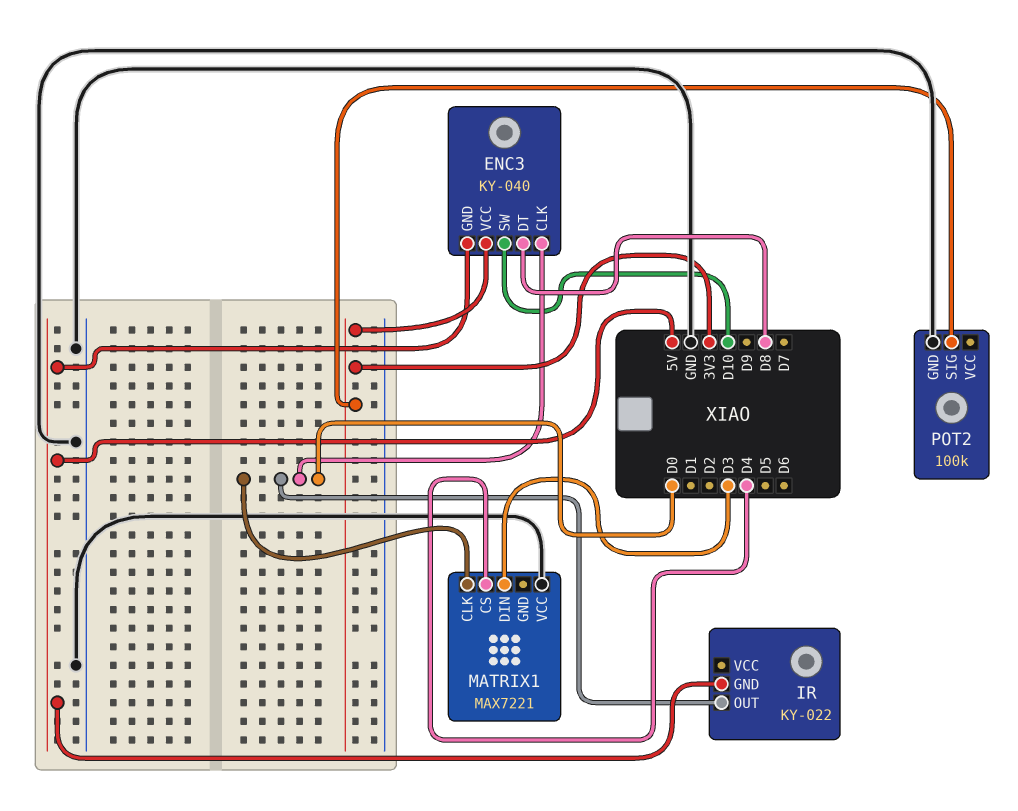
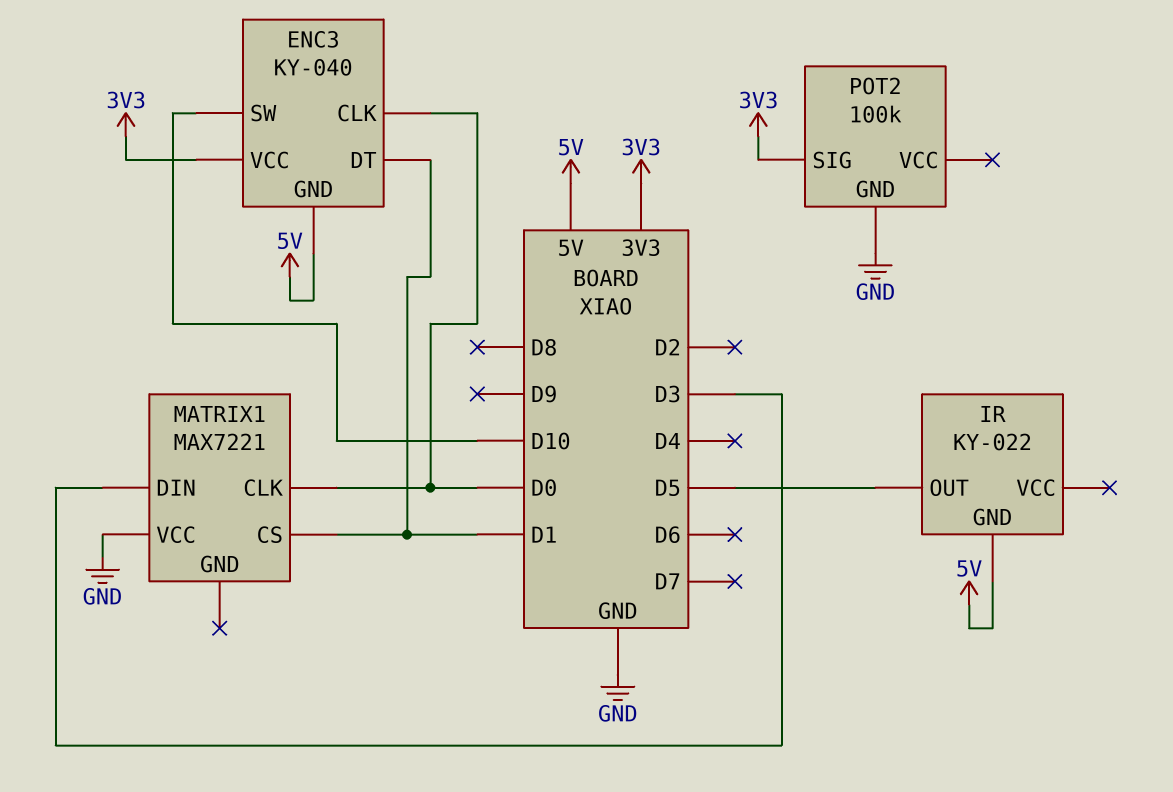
ENC3 pin DT: D8 -> D1
IR pin OUT: D0 -> D5
MATRIX1 pin CS: D4 -> D1

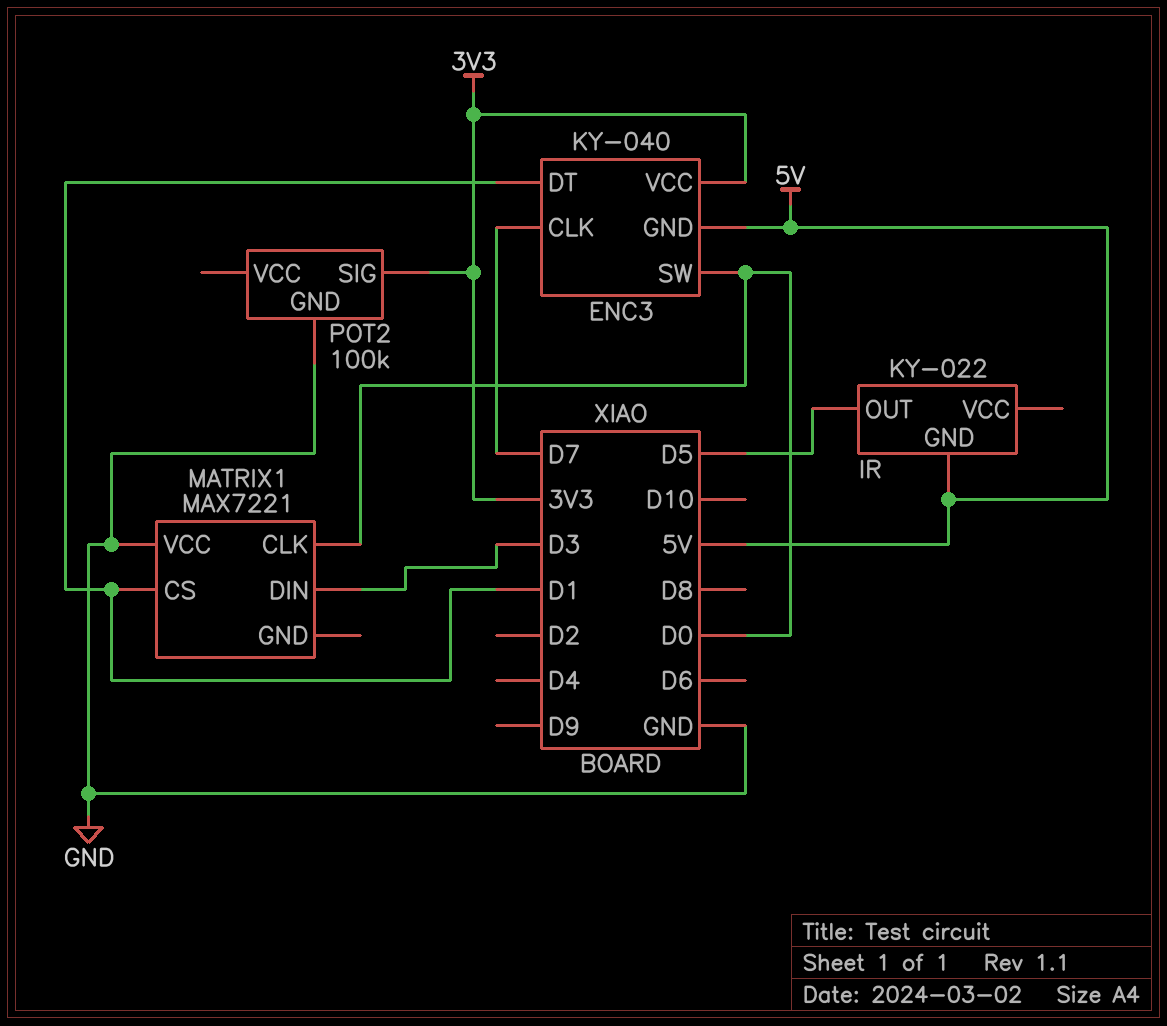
ENC3 pin CLK: D0 -> D7
ENC3 pin SW: D10 -> D0

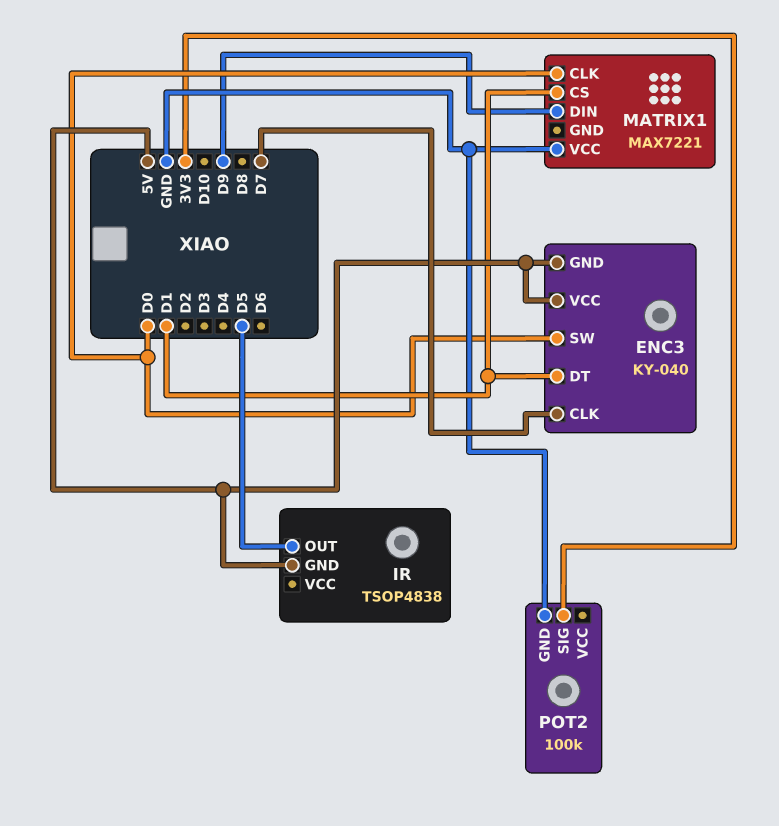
ENC3 pin VCC: 3V3 -> 5V
IR: KY-022 -> TSOP4838
MATRIX1 pin DIN: D3 -> D9

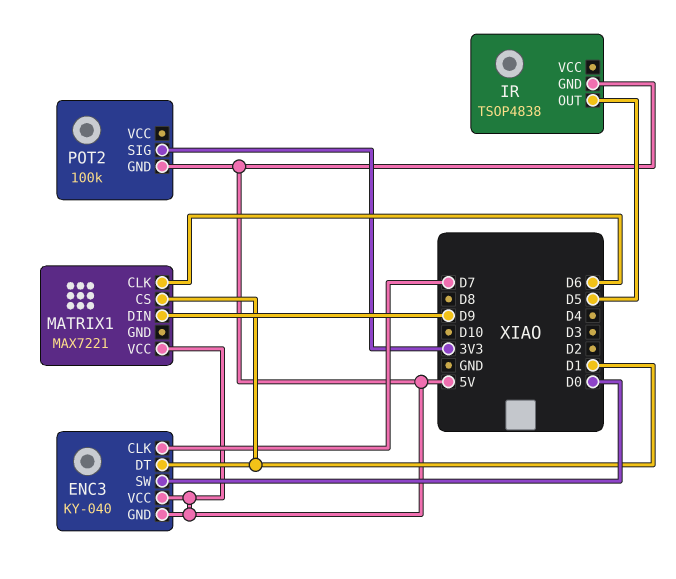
MATRIX1 pin CLK: D0 -> D6
MATRIX1 pin VCC: GND -> 5V
POT2 pin GND: GND -> 5V

